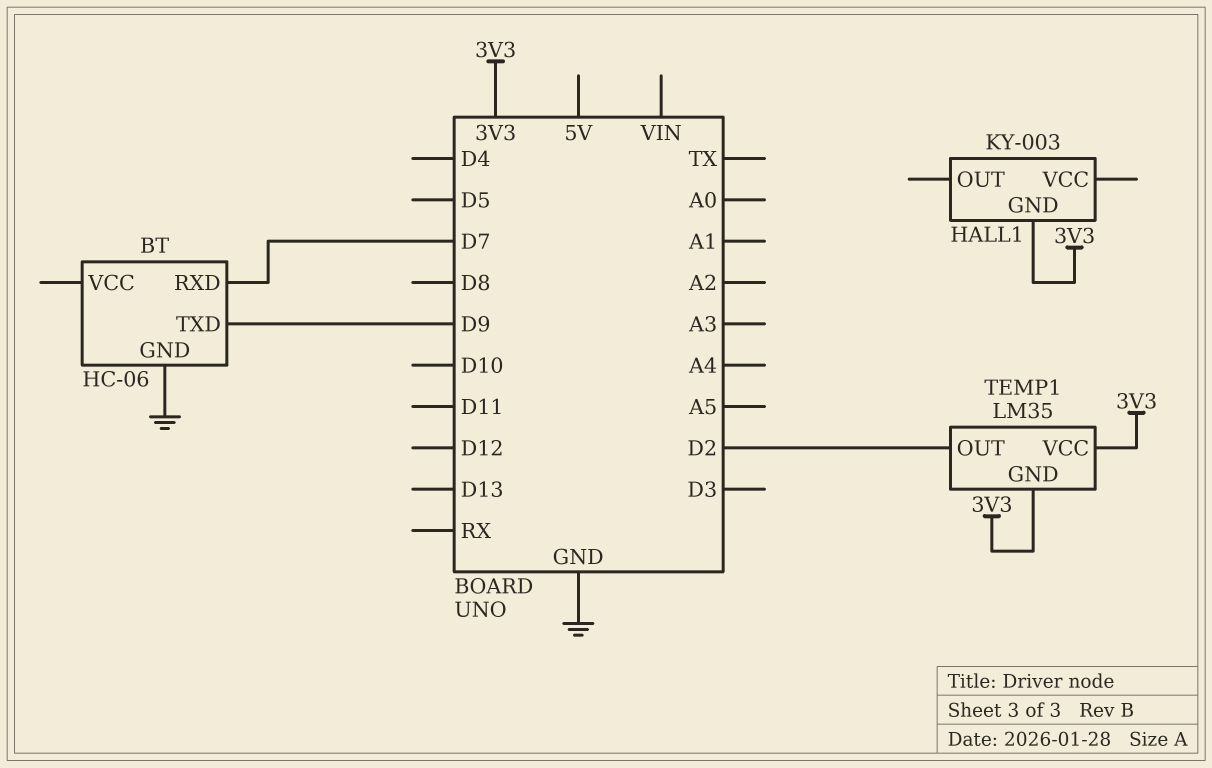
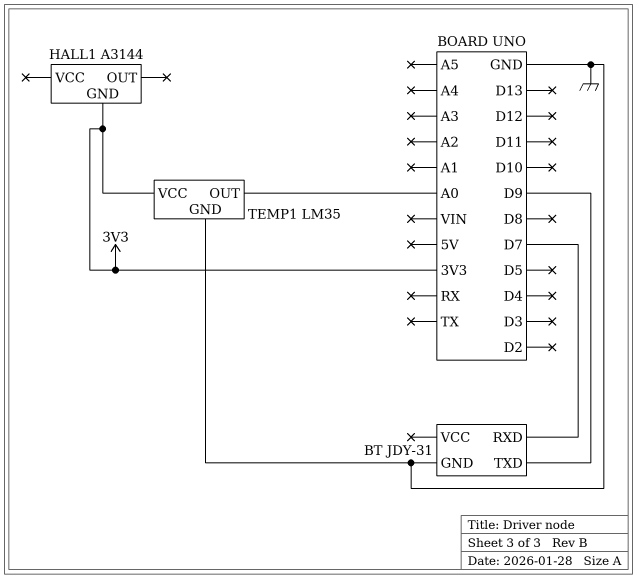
BT: HC-06 -> JDY-31
HALL1: KY-003 -> A3144
TEMP1 pin GND: 3V3 -> GND
TEMP1 pin OUT: D2 -> A0

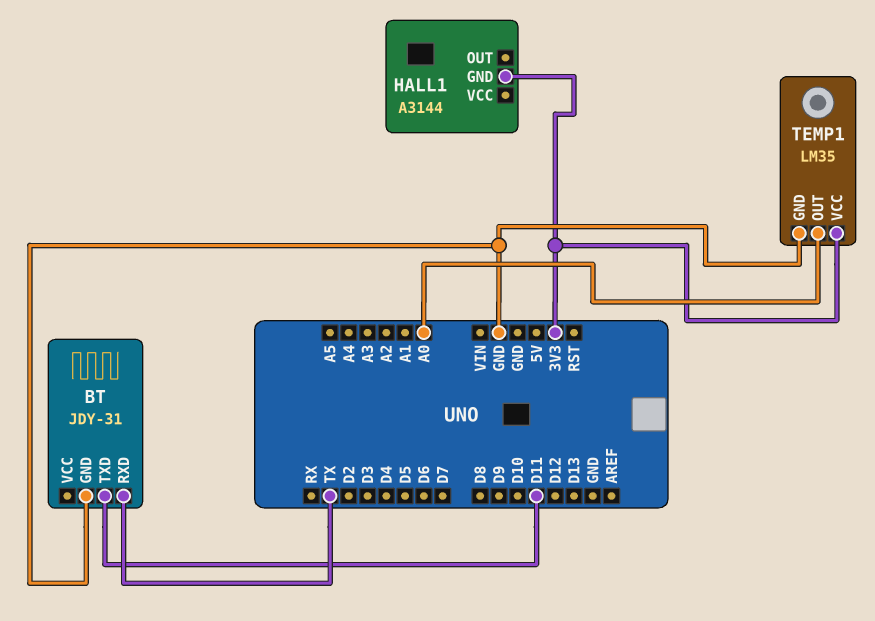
BT pin RXD: D7 -> TX
BT pin TXD: D9 -> D11

